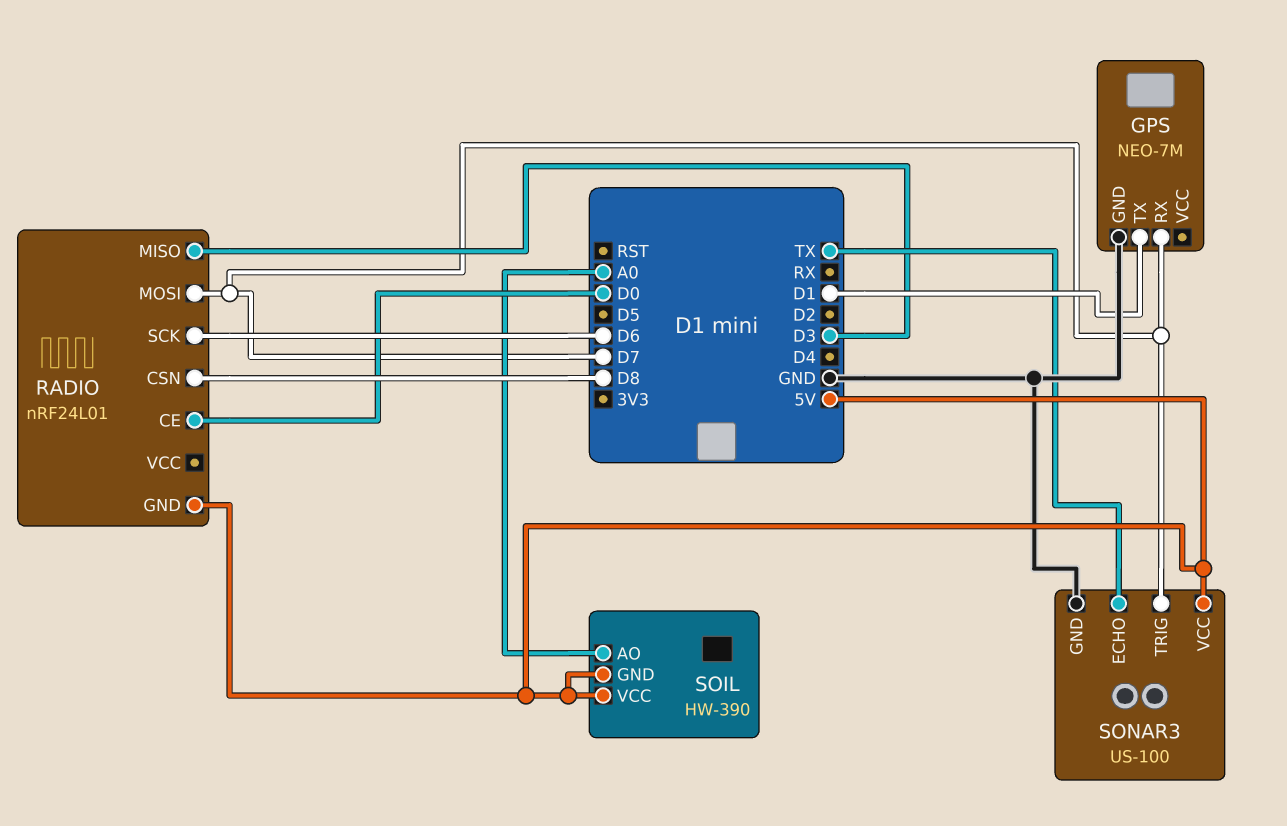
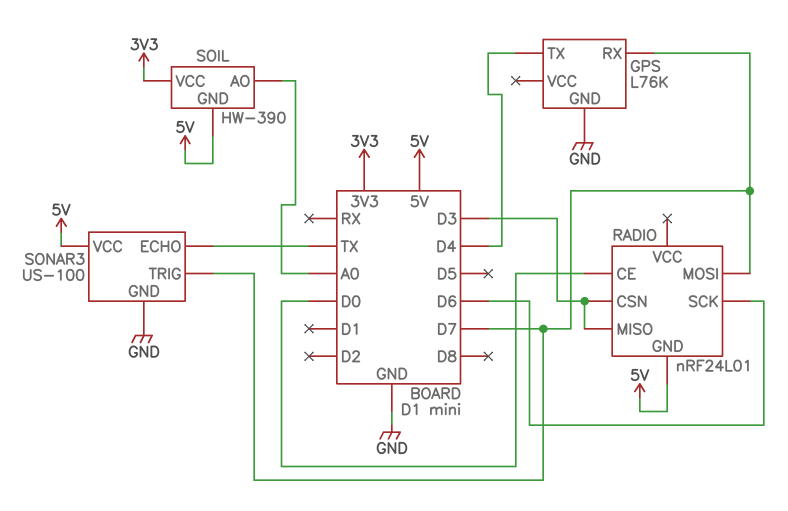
GPS: NEO-7M -> L76K
GPS pin TX: D1 -> D4
RADIO pin CSN: D8 -> D3
SOIL pin VCC: 5V -> 3V3

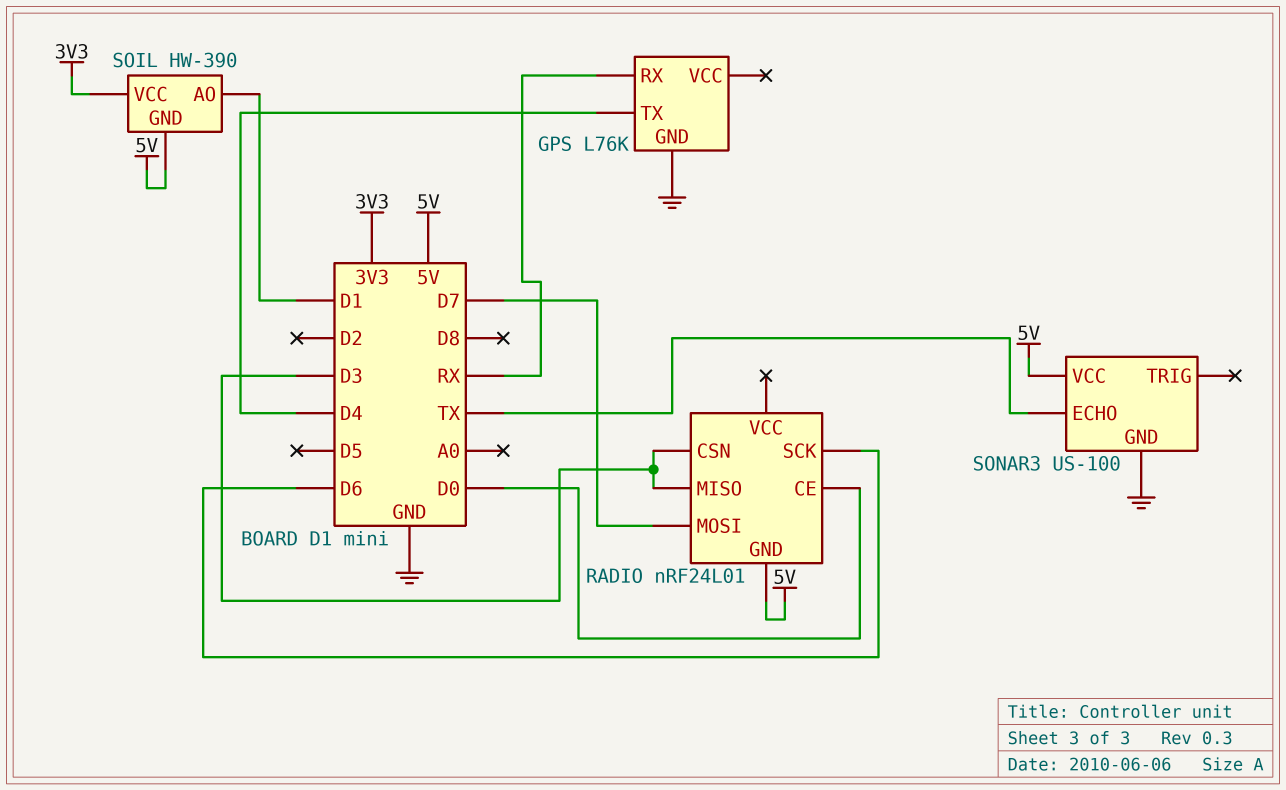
GPS pin RX: D7 -> RX
SOIL pin AO: A0 -> D1
SONAR3 pin TRIG: D7 -> none

